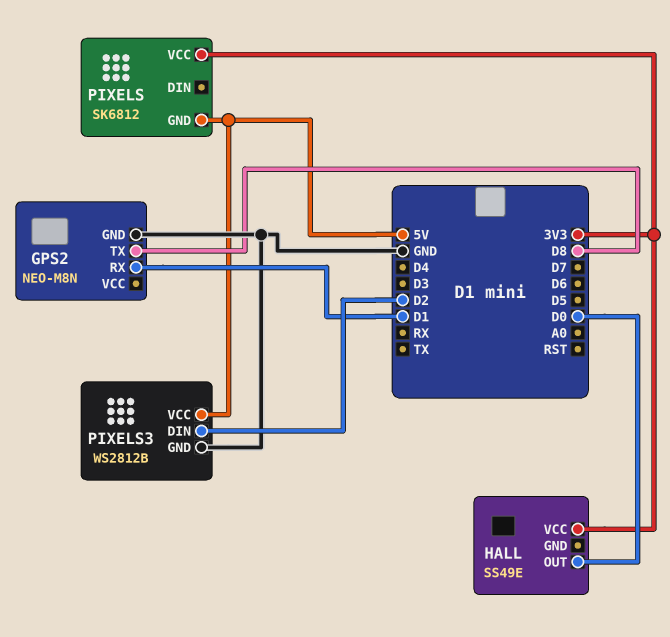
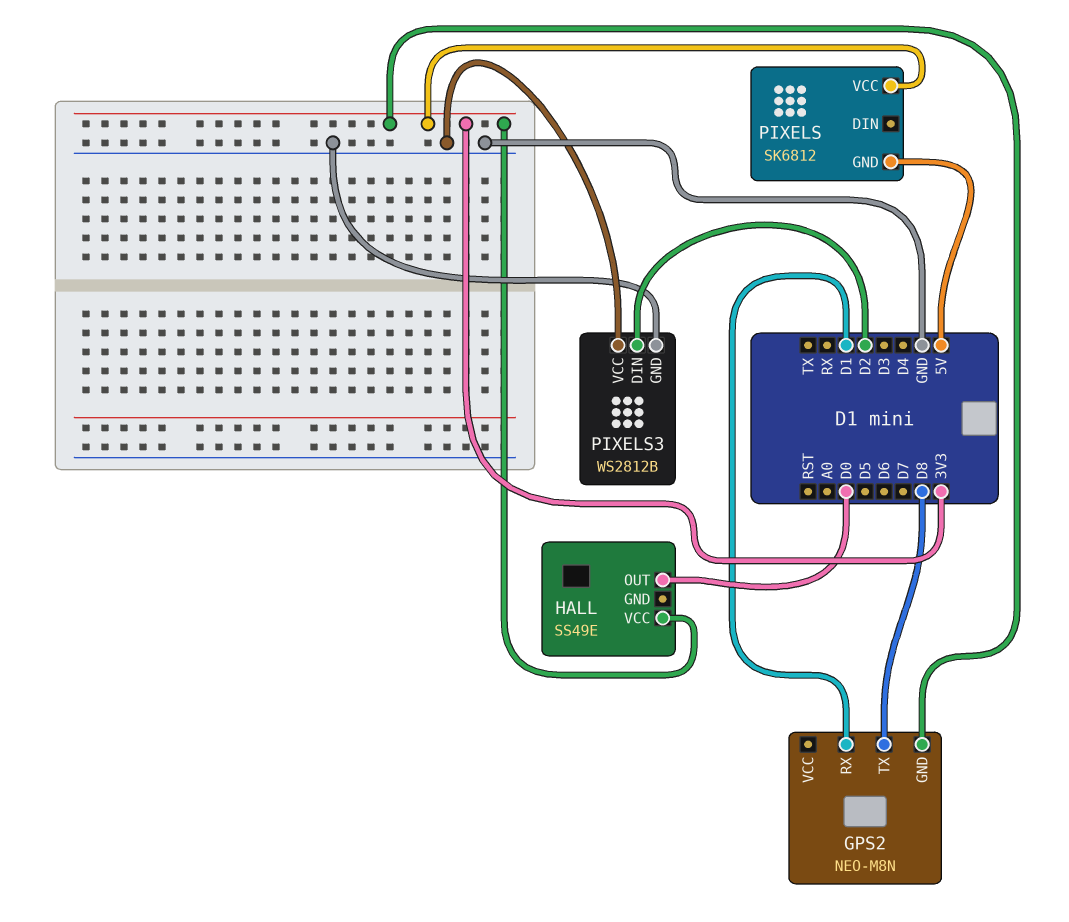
GPS2 pin GND: GND -> 3V3
PIXELS3 pin VCC: 5V -> GND

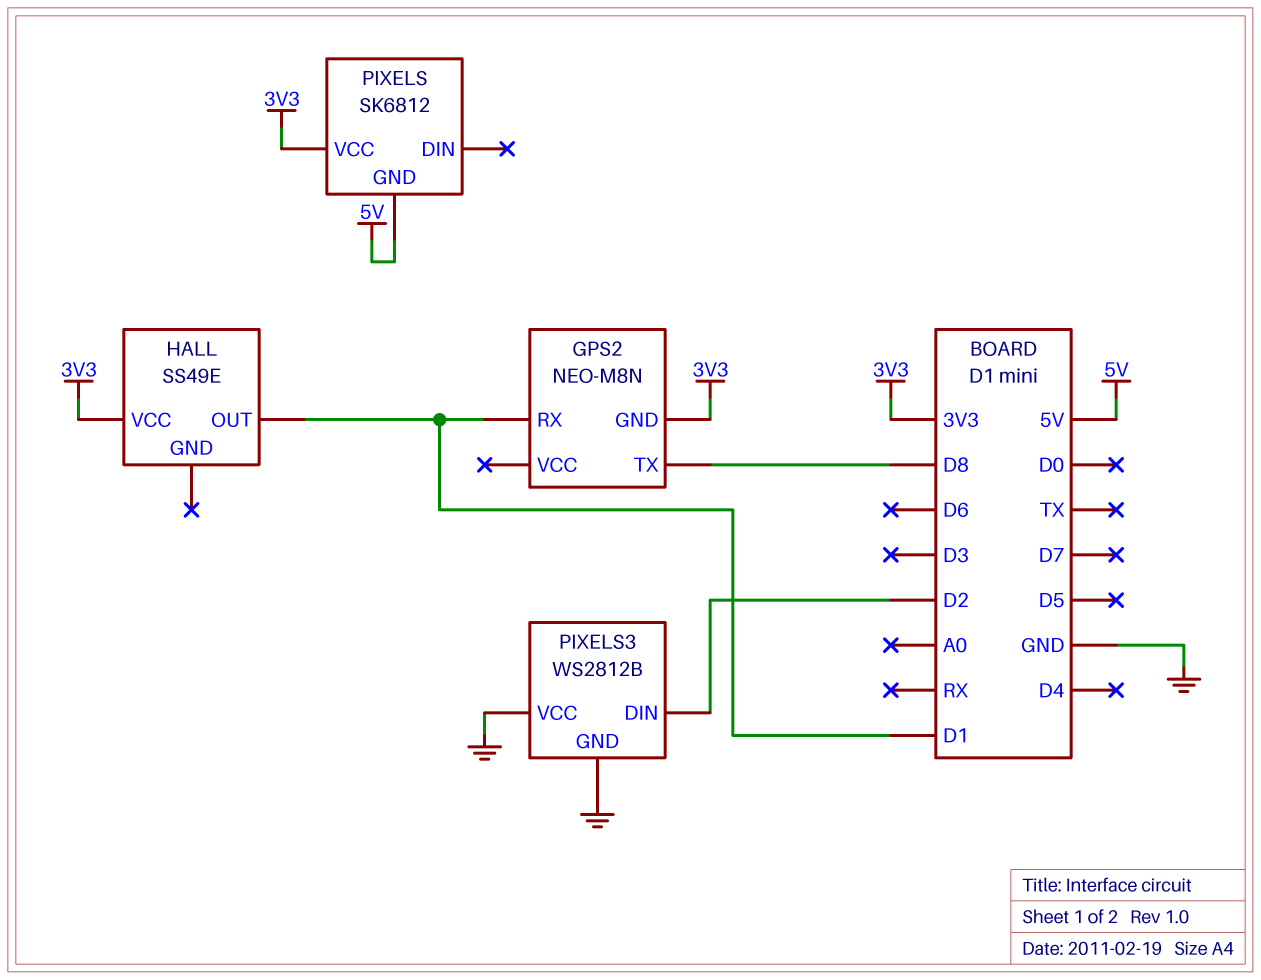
HALL pin OUT: D0 -> D1

